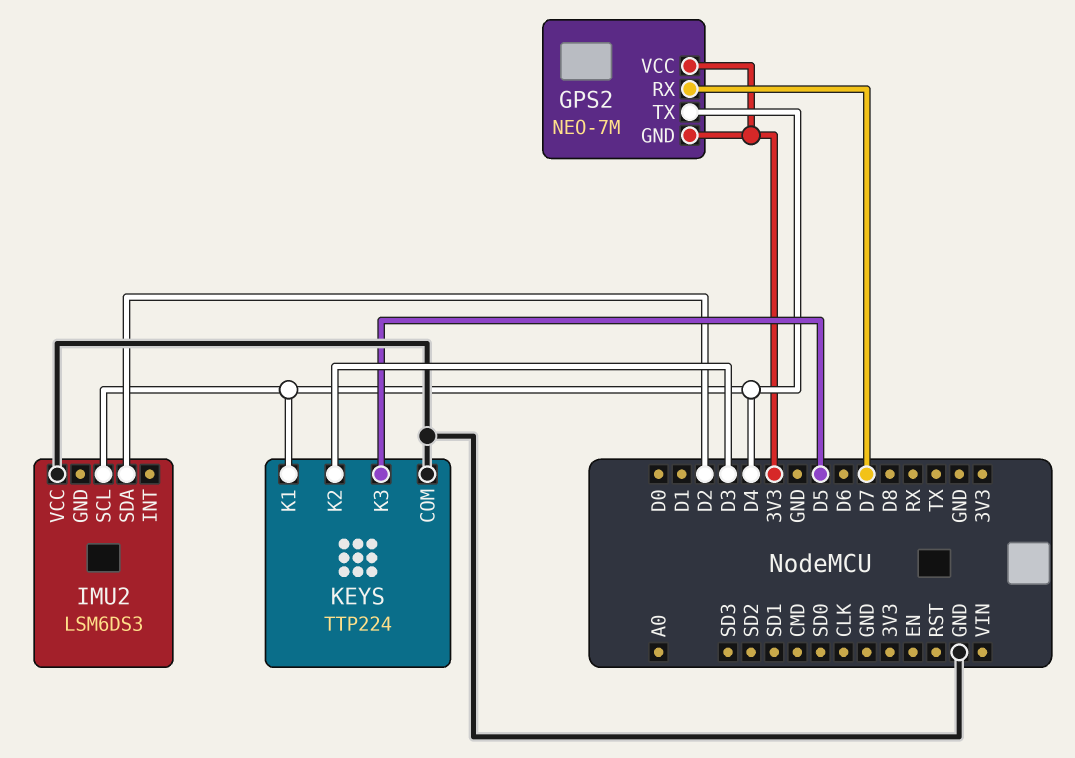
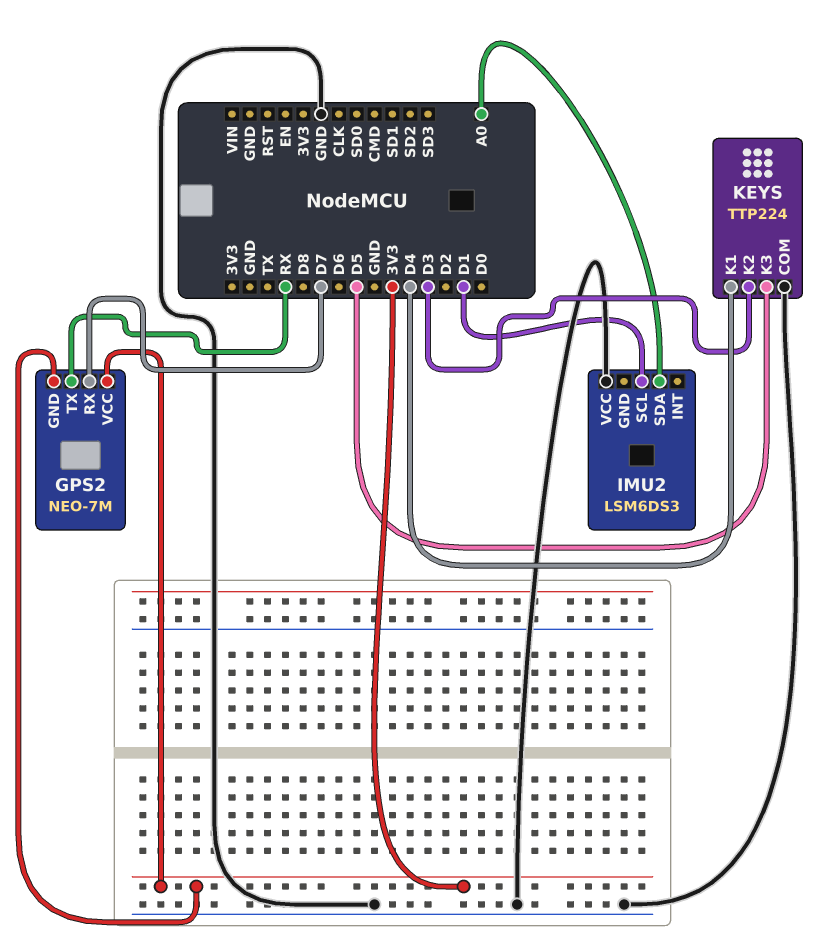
GPS2 pin TX: D4 -> RX
IMU2 pin SCL: D4 -> D1
IMU2 pin SDA: D2 -> A0

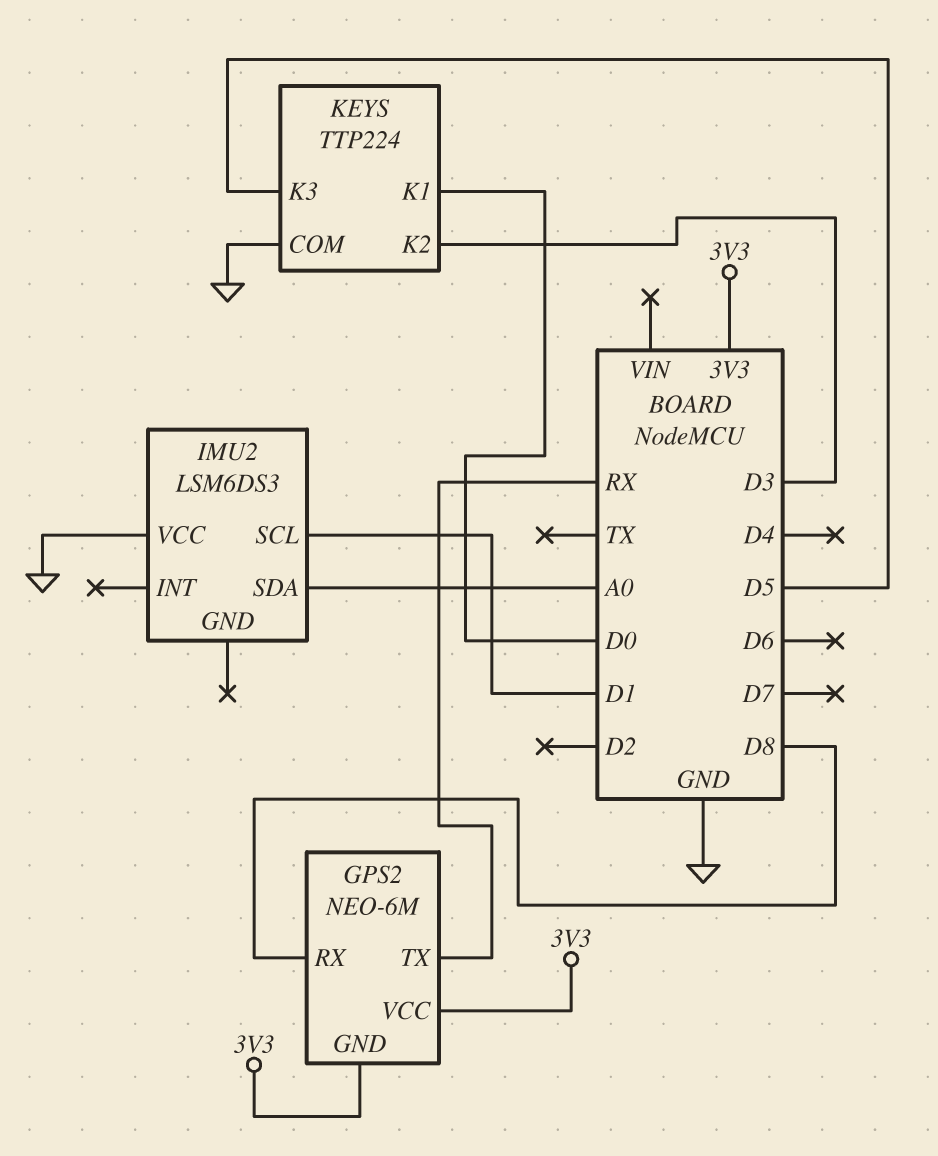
GPS2: NEO-7M -> NEO-6M
GPS2 pin RX: D7 -> D8
KEYS pin K1: D4 -> D0

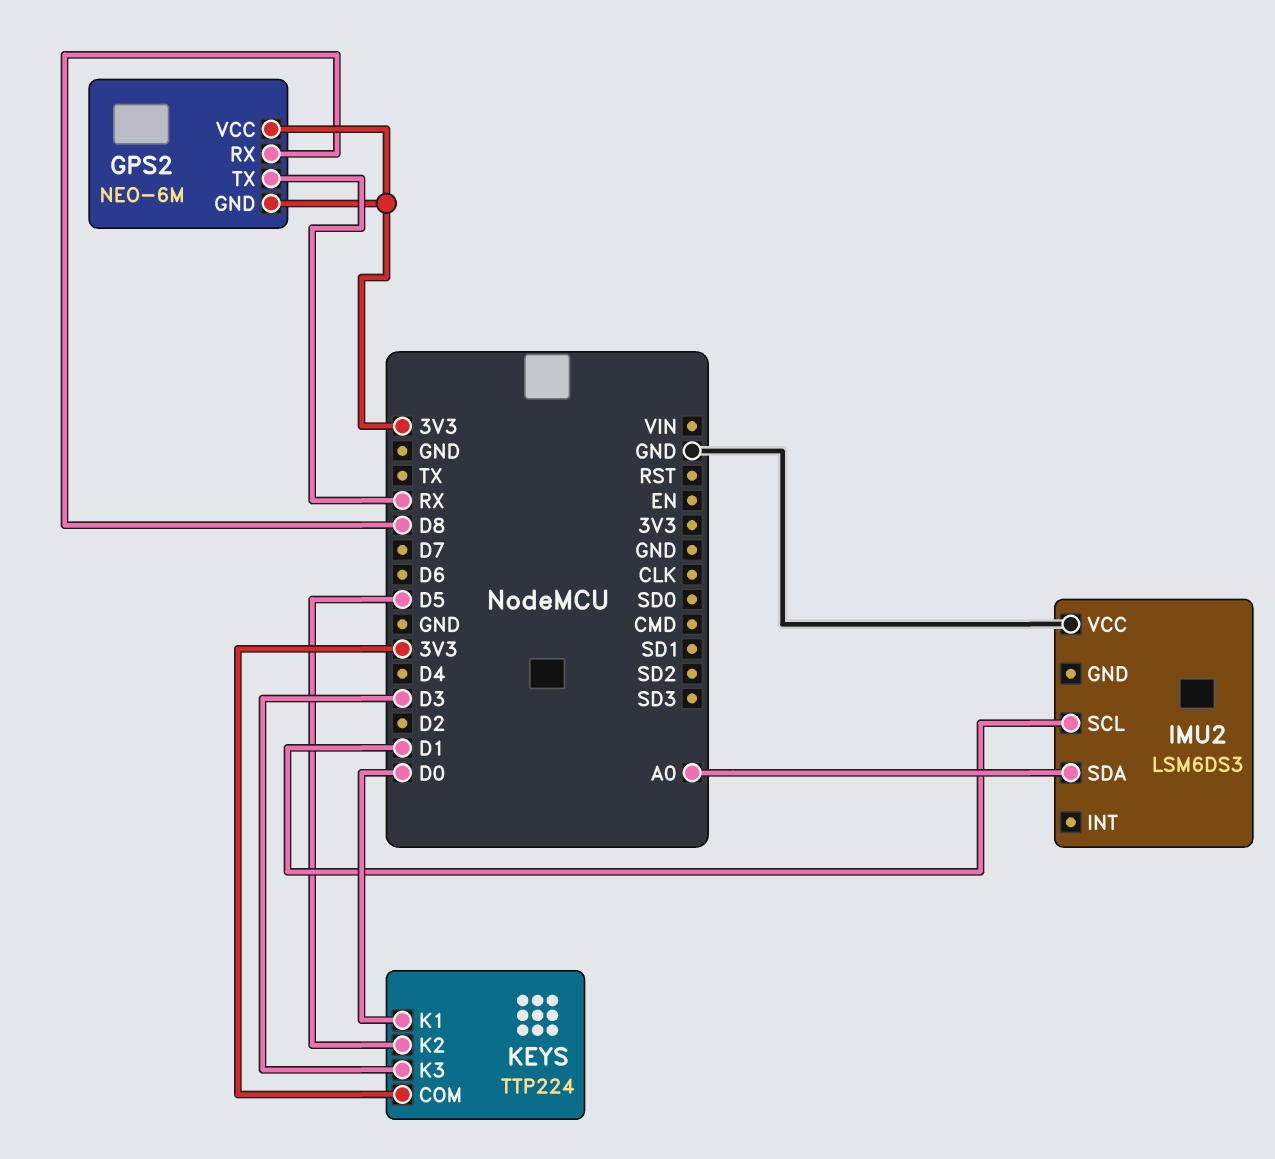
KEYS pin COM: GND -> 3V3
KEYS pin K2: D3 -> D5
KEYS pin K3: D5 -> D3

